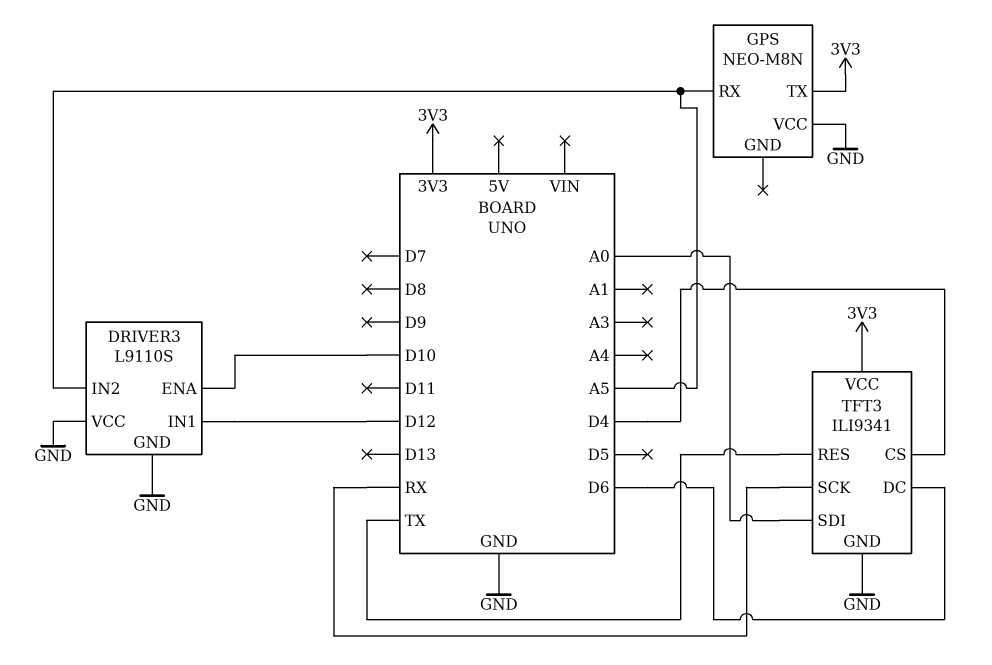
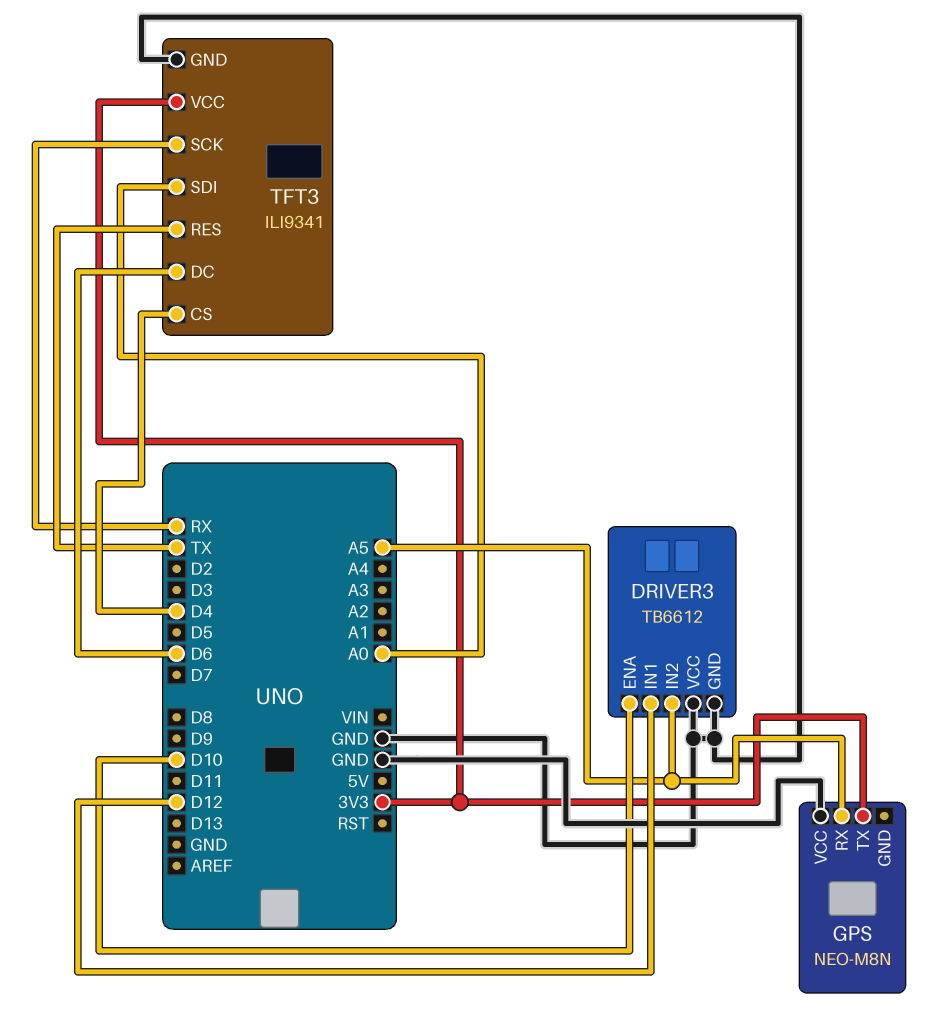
DRIVER3: L9110S -> TB6612

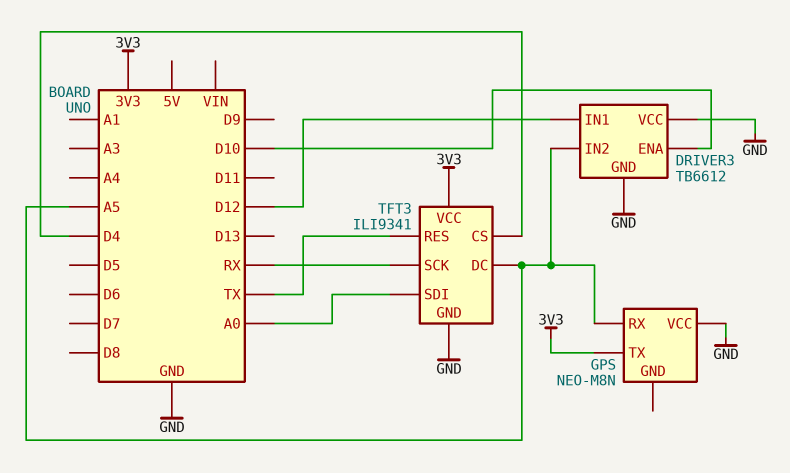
TFT3 pin DC: D6 -> A5

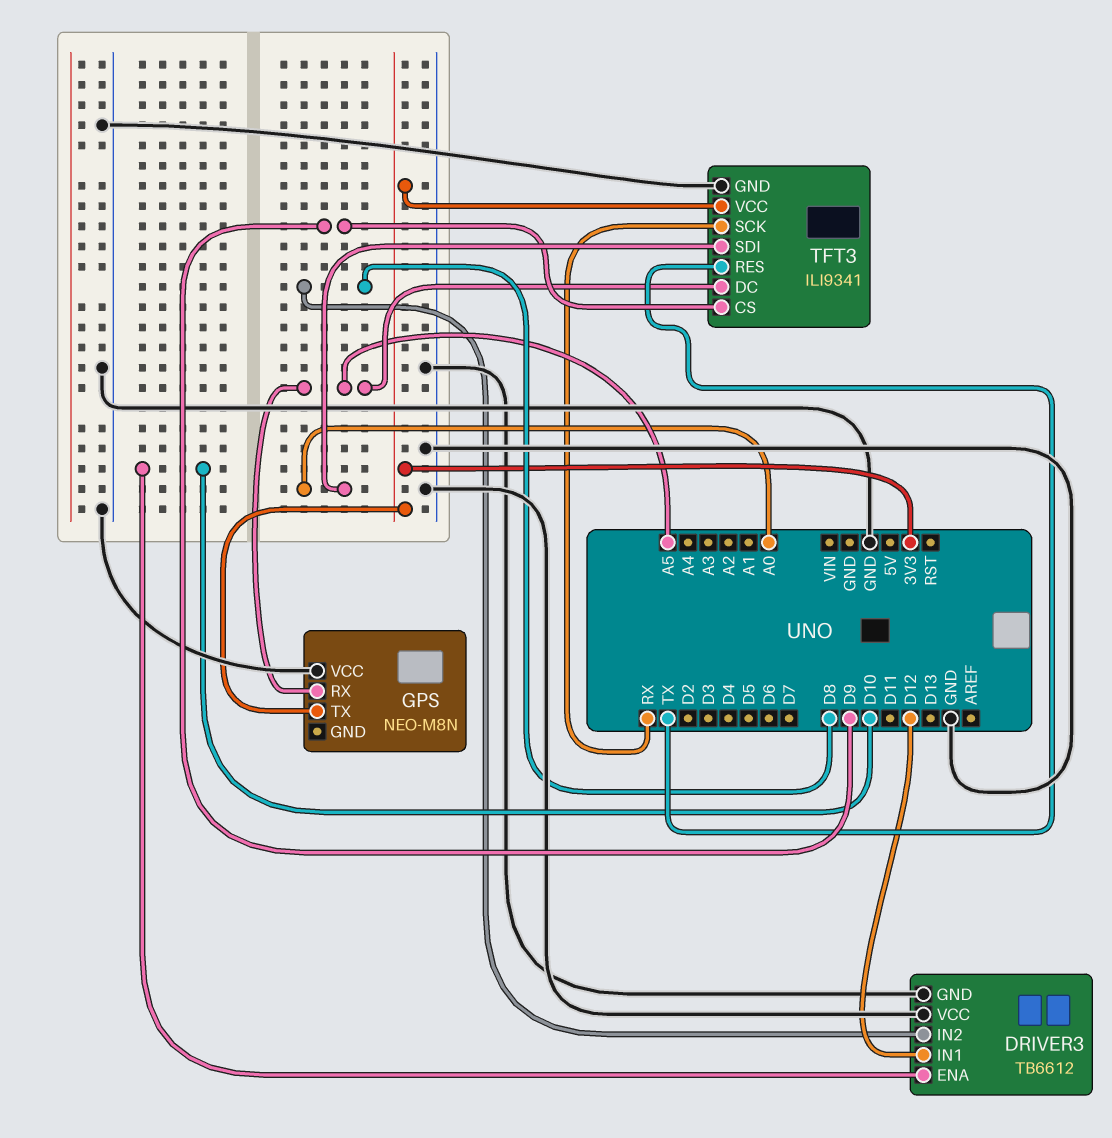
DRIVER3 pin IN2: A5 -> D8
TFT3 pin CS: D4 -> D9

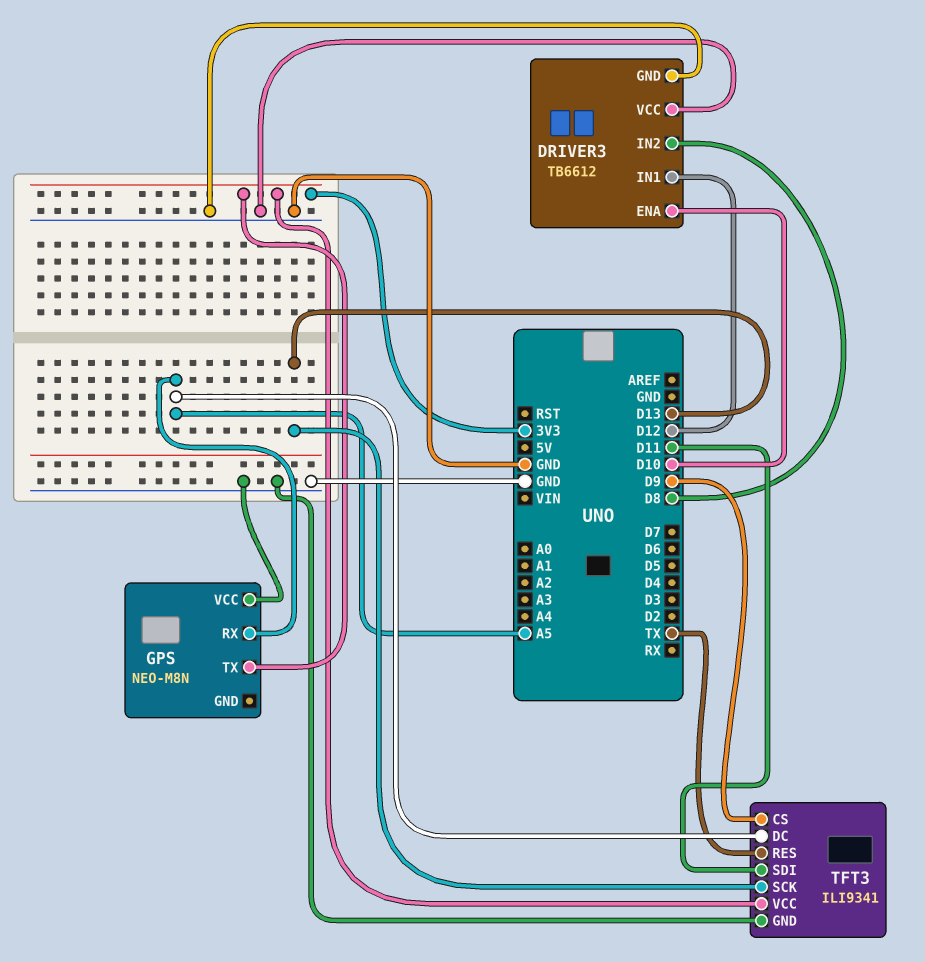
TFT3 pin SCK: RX -> D13
TFT3 pin SDI: A0 -> D11

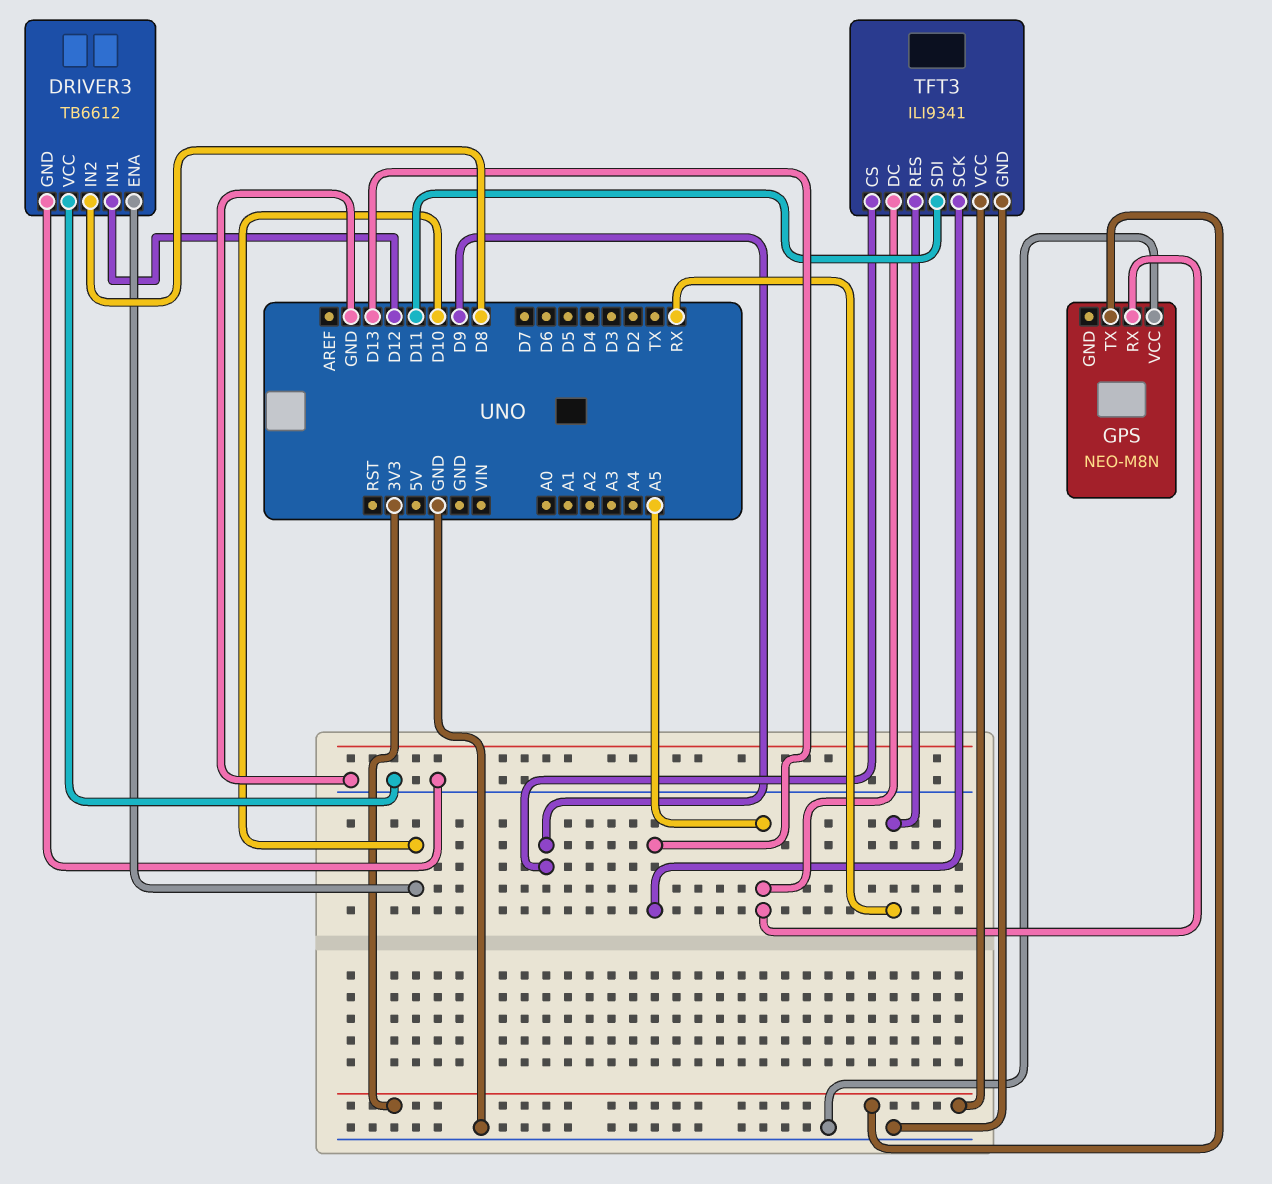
TFT3 pin RES: TX -> RX

